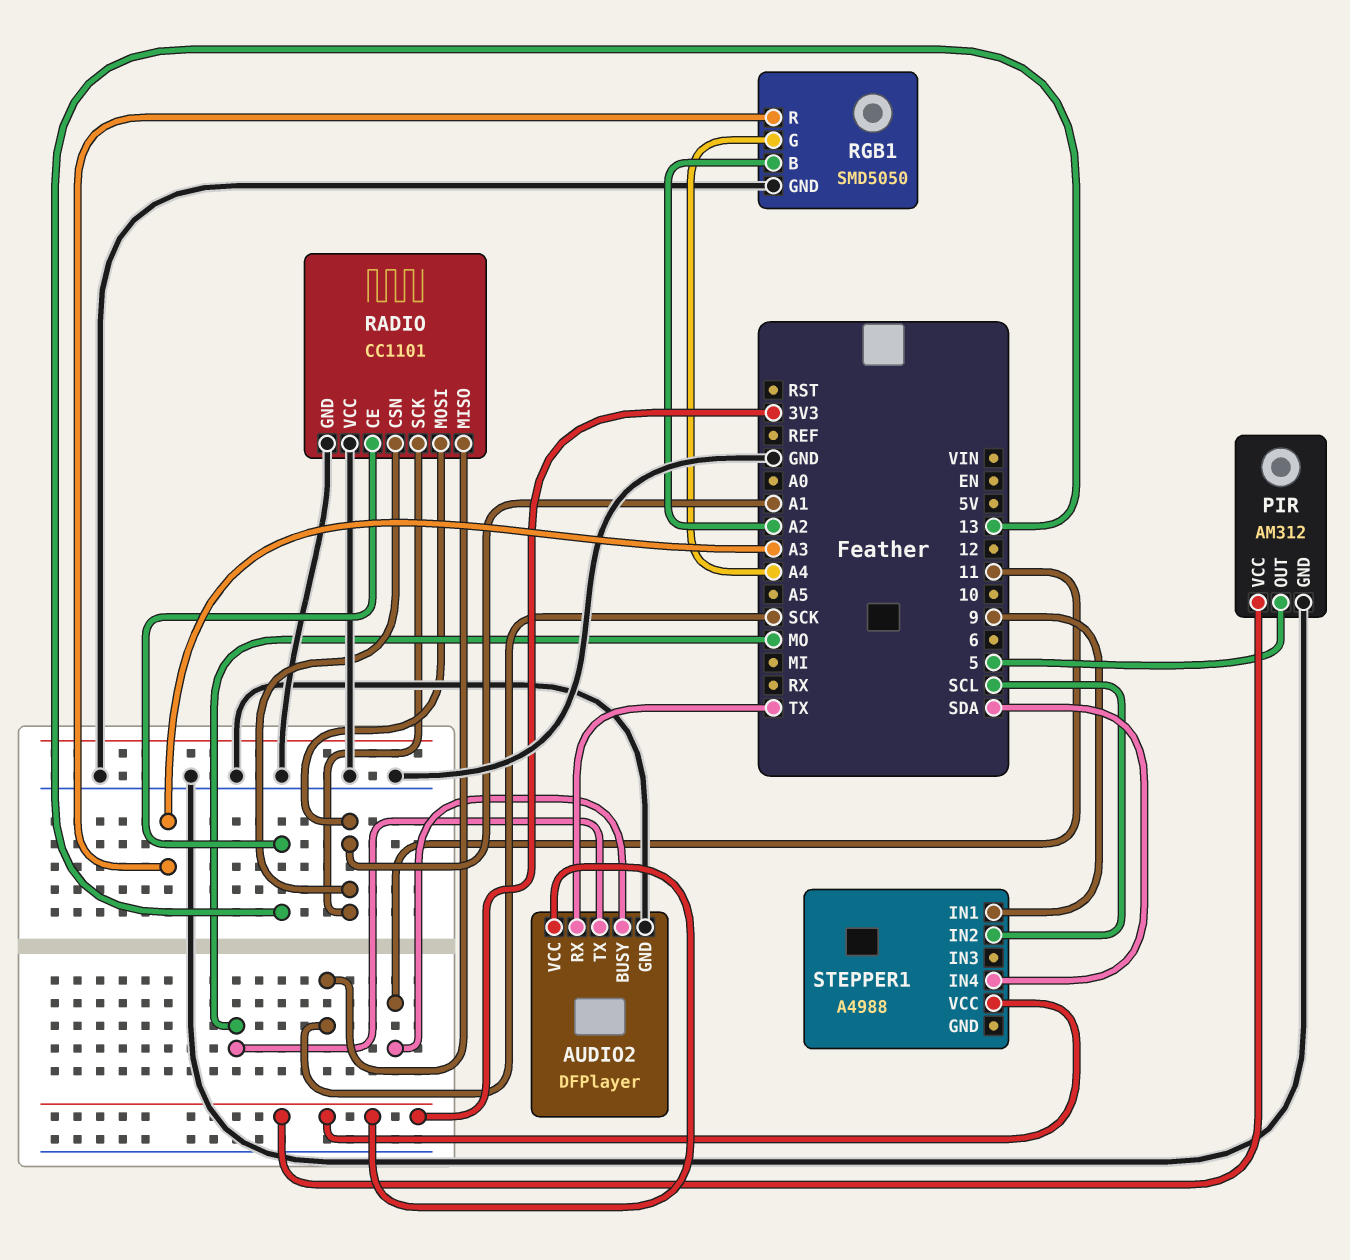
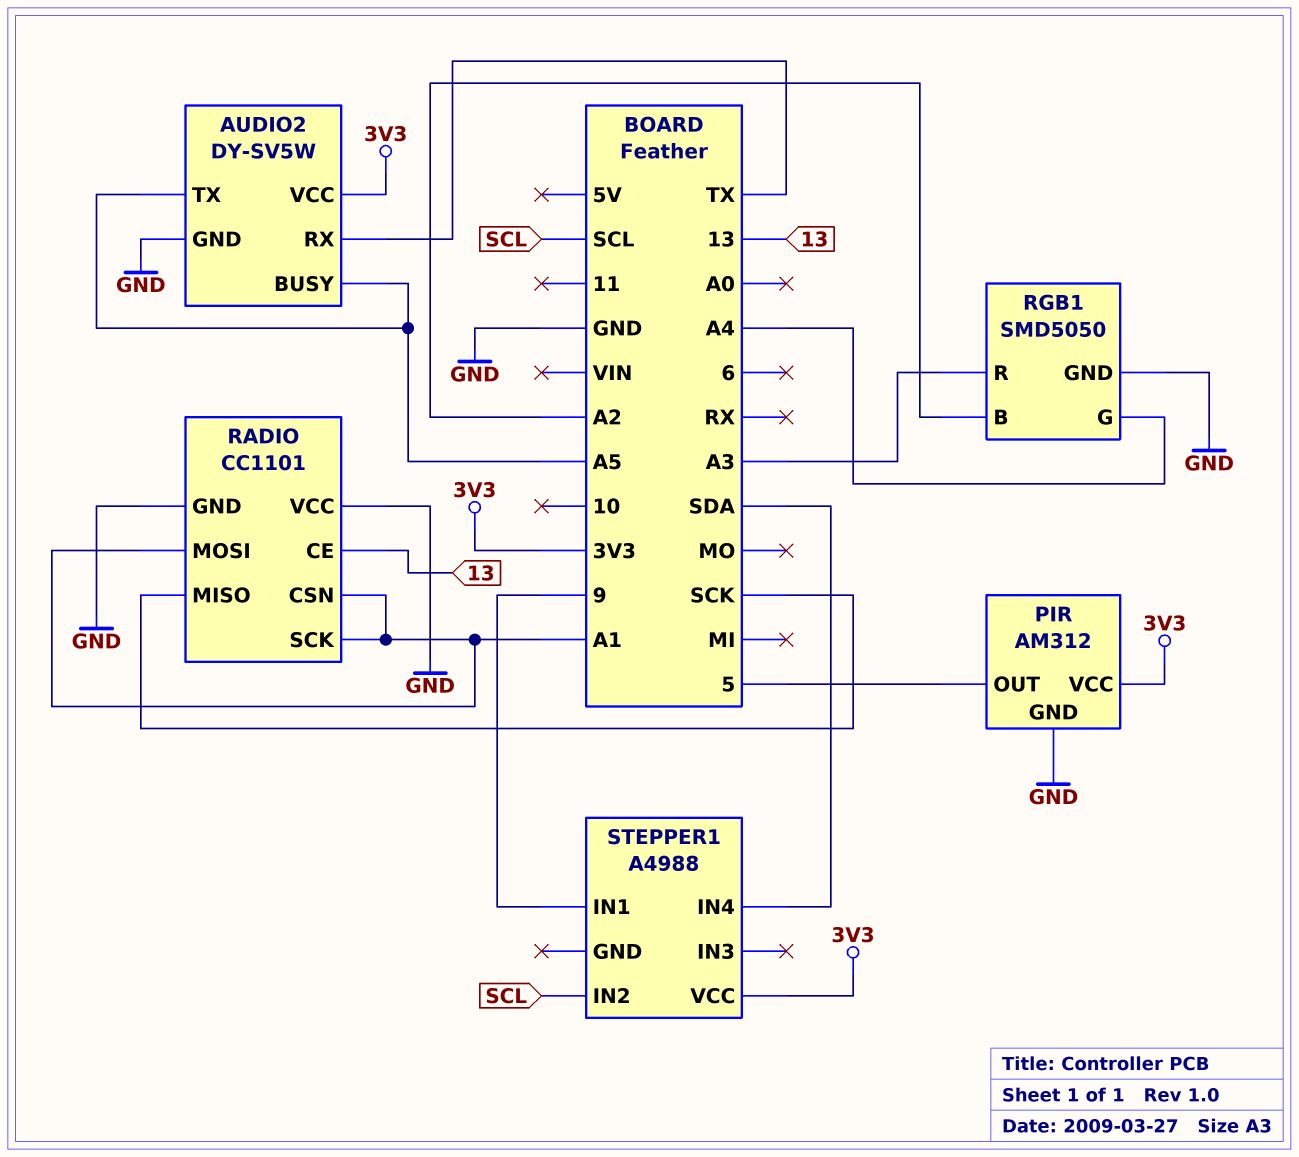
AUDIO2: DFPlayer -> DY-SV5W
AUDIO2 pin BUSY: 11 -> A5
AUDIO2 pin TX: MO -> A5

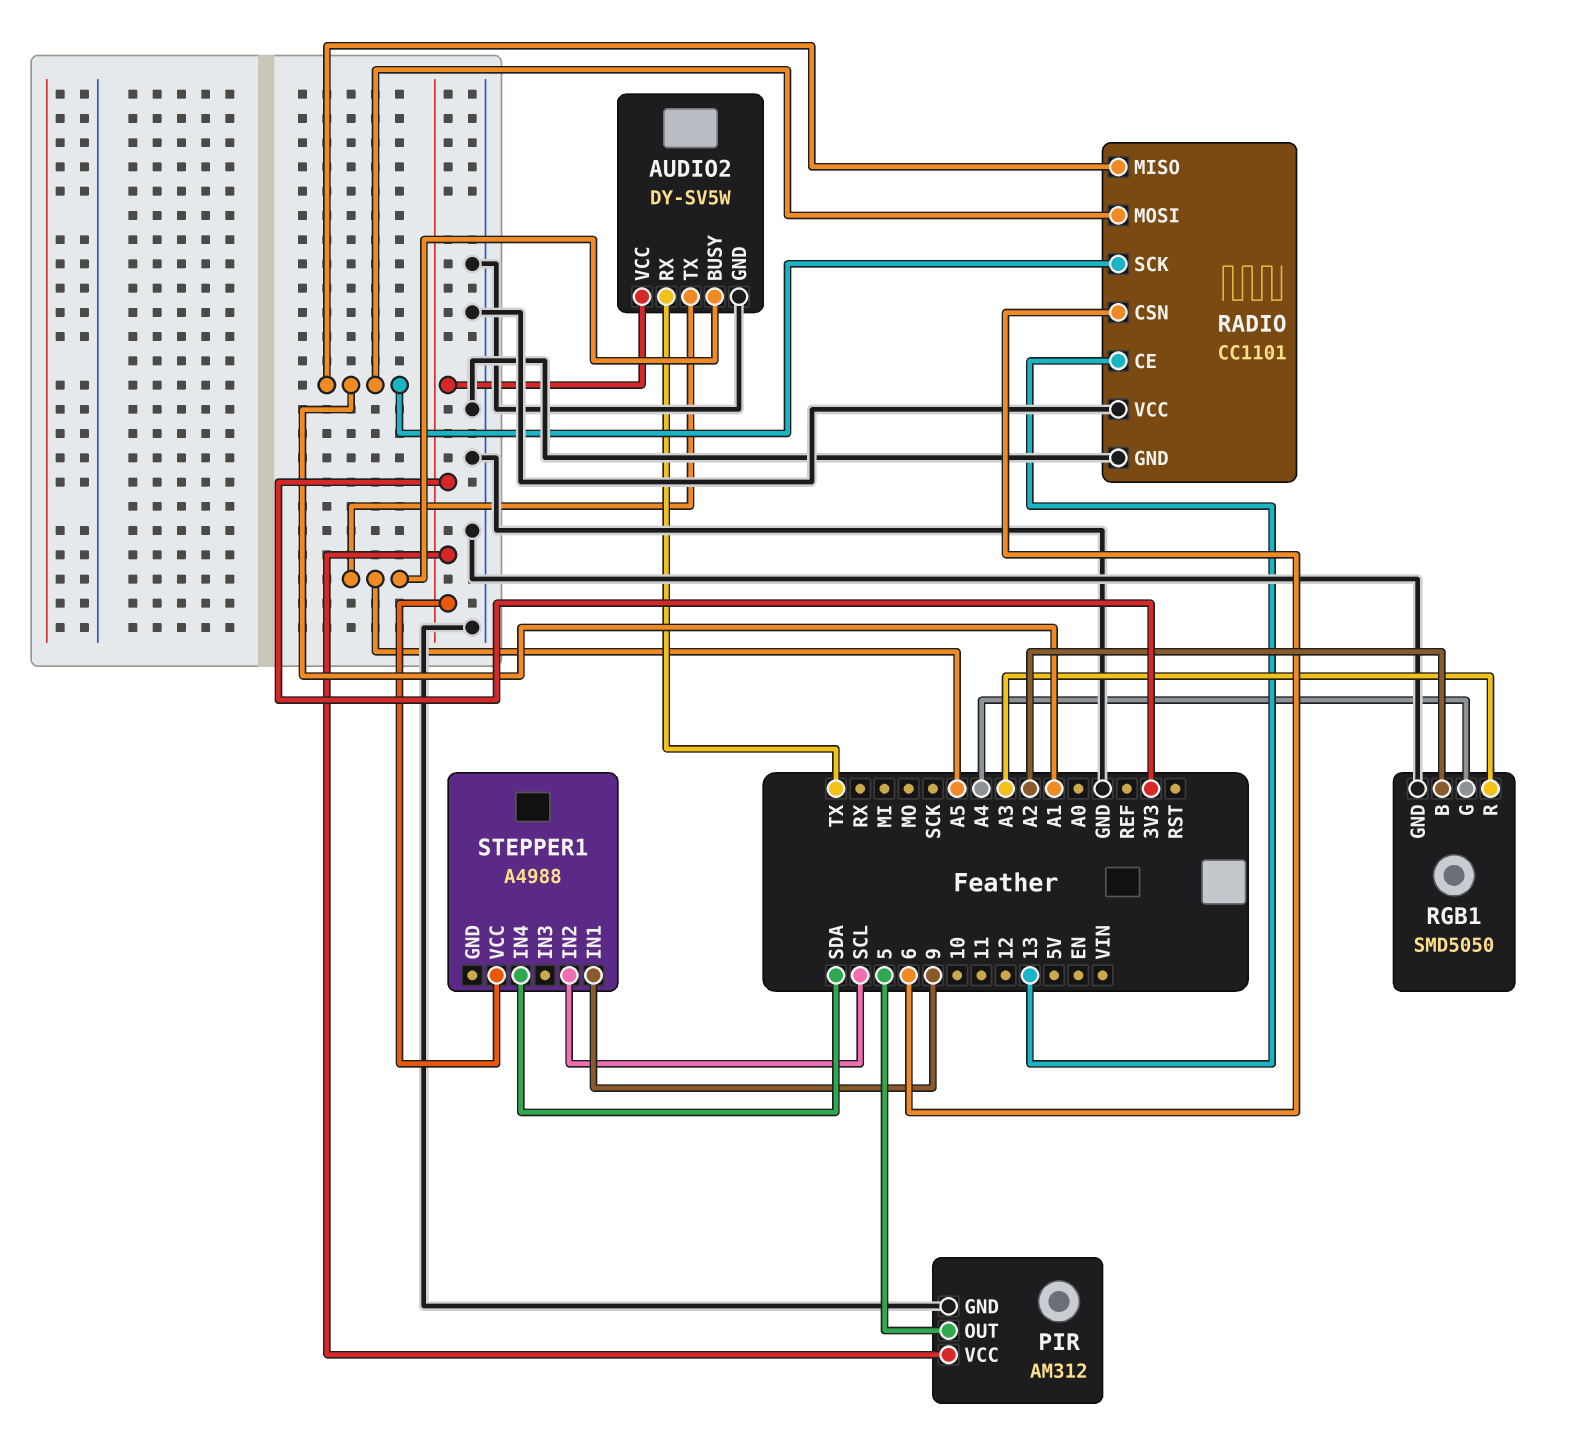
RADIO pin CSN: A1 -> 6
RADIO pin MISO: SCK -> A1

